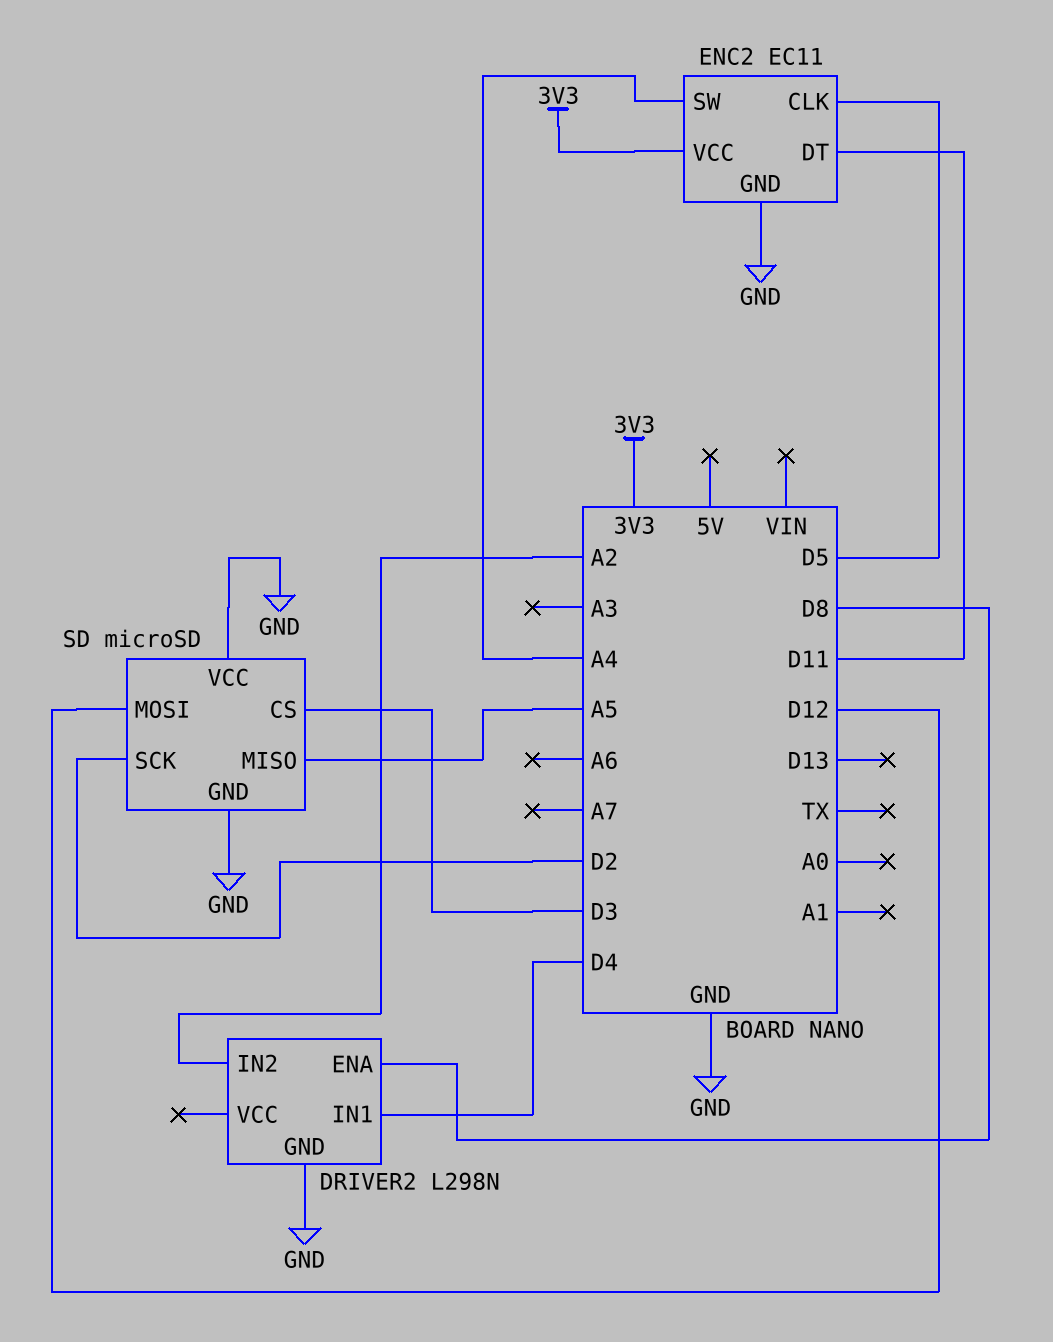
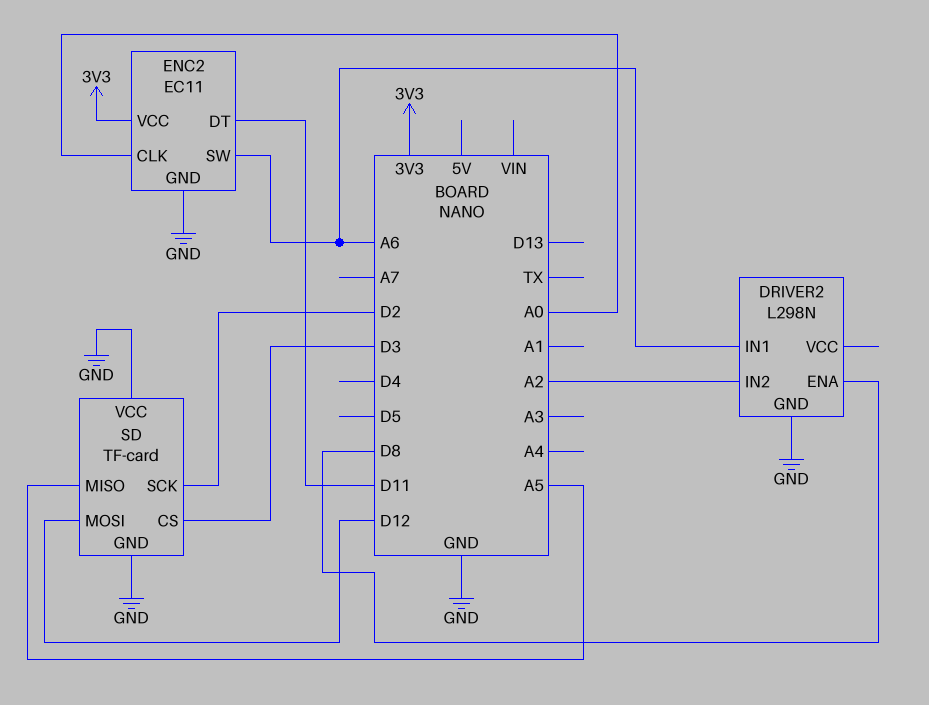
DRIVER2 pin IN1: D4 -> A6
ENC2 pin CLK: D5 -> A0
ENC2 pin SW: A4 -> A6
SD: microSD -> TF-card

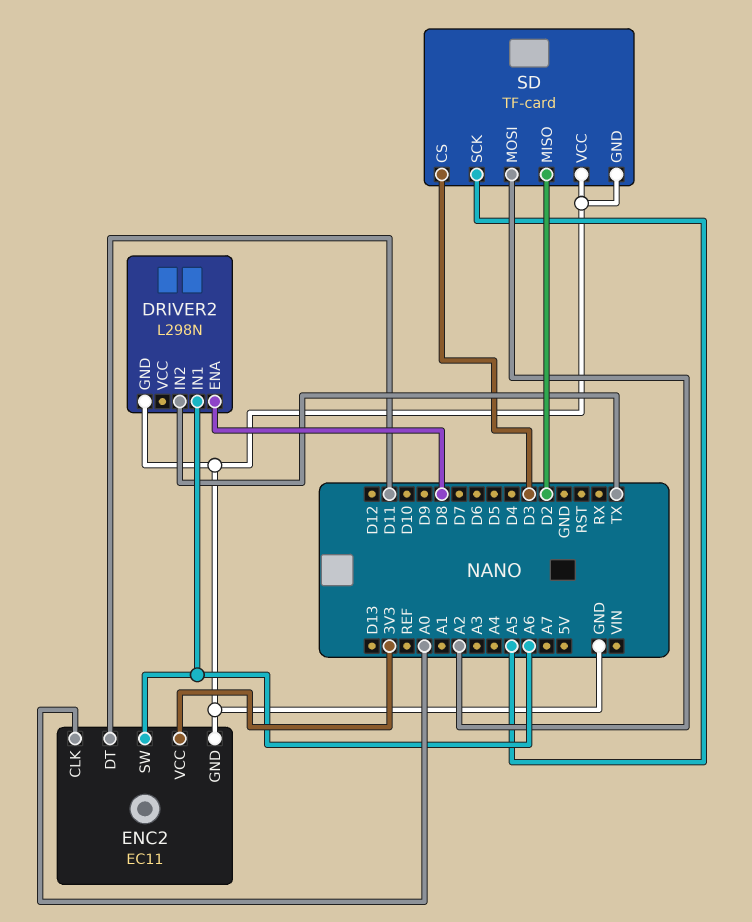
DRIVER2 pin IN2: A2 -> TX
SD pin MISO: A5 -> D2
SD pin MOSI: D12 -> A2
SD pin SCK: D2 -> A5

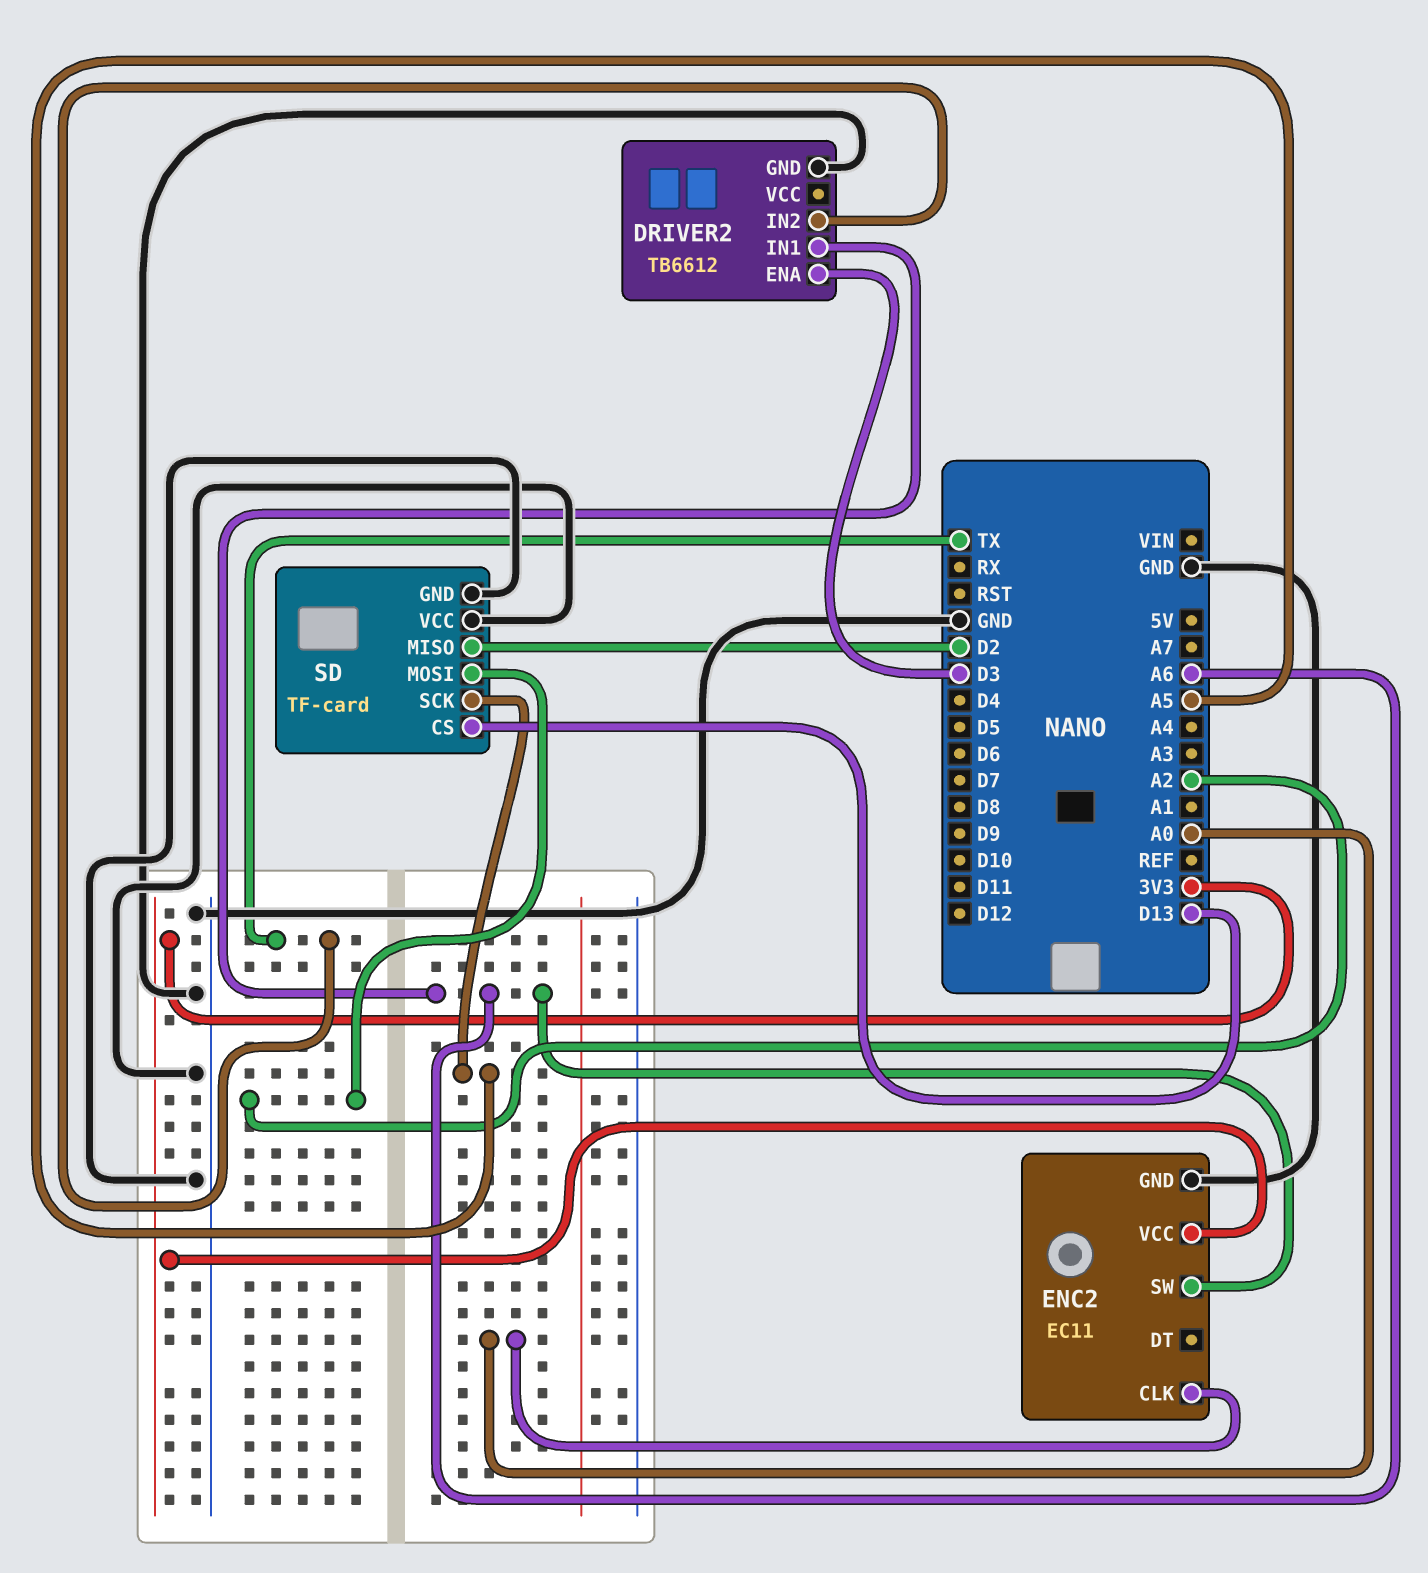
DRIVER2: L298N -> TB6612
DRIVER2 pin ENA: D8 -> D3
ENC2 pin DT: D11 -> none
SD pin CS: D3 -> D13

